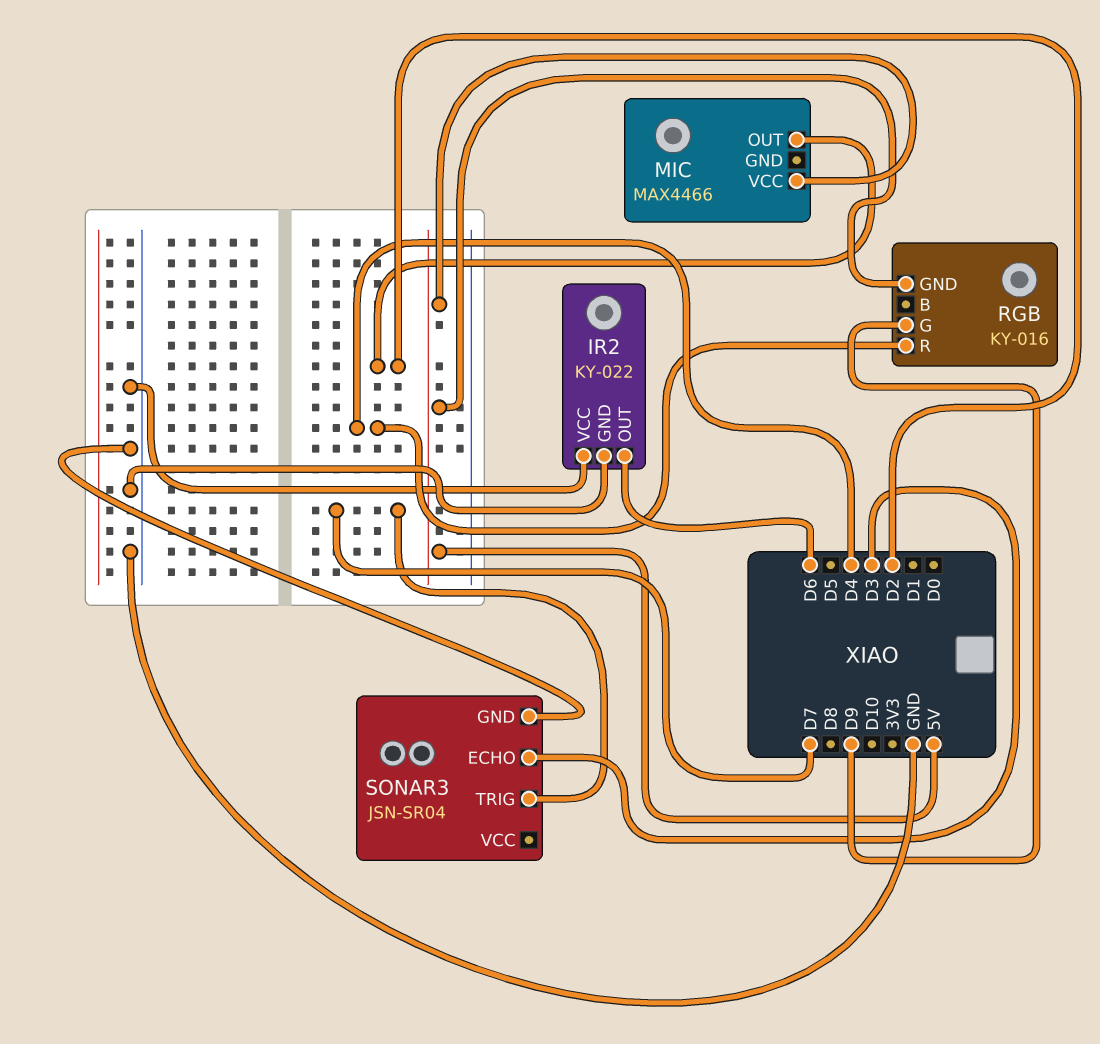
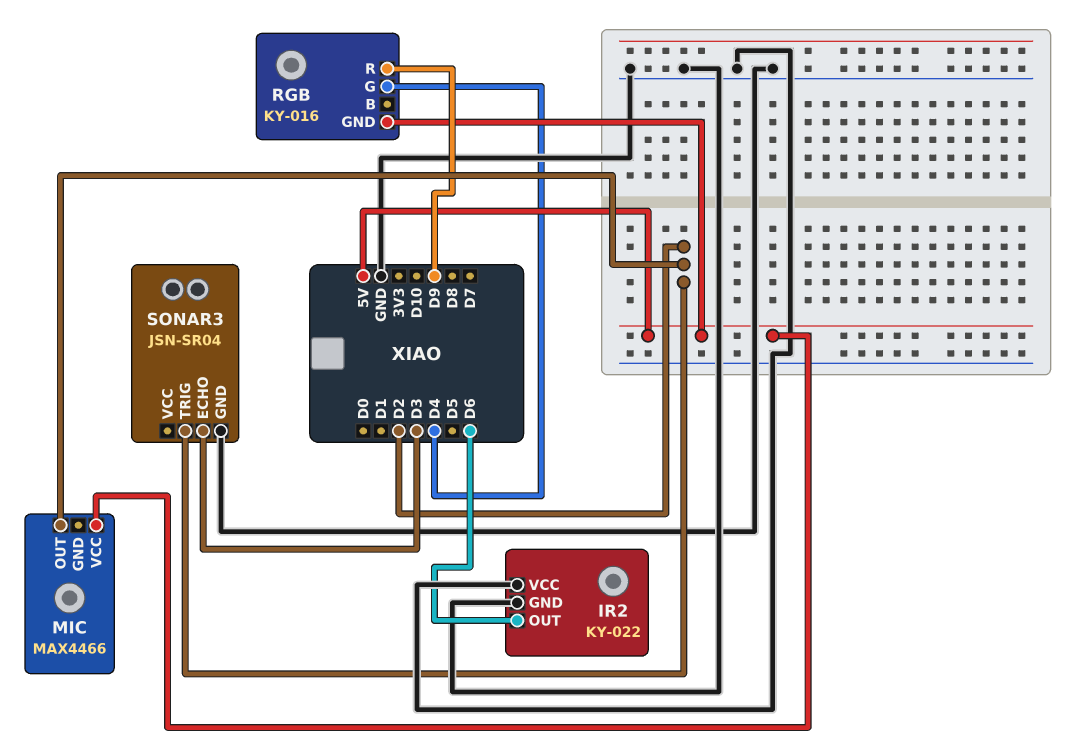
RGB pin G: D9 -> D4
RGB pin R: D4 -> D9
SONAR3 pin TRIG: D7 -> D2

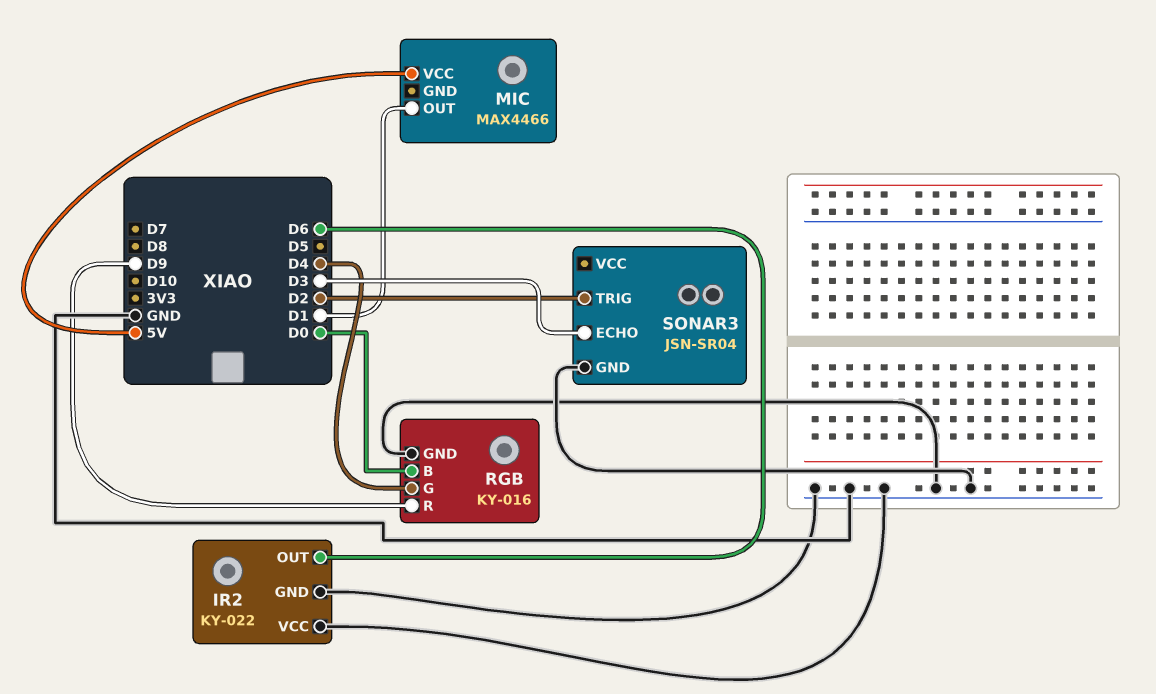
MIC pin OUT: D2 -> D1
RGB pin B: none -> D0
RGB pin GND: 5V -> GND

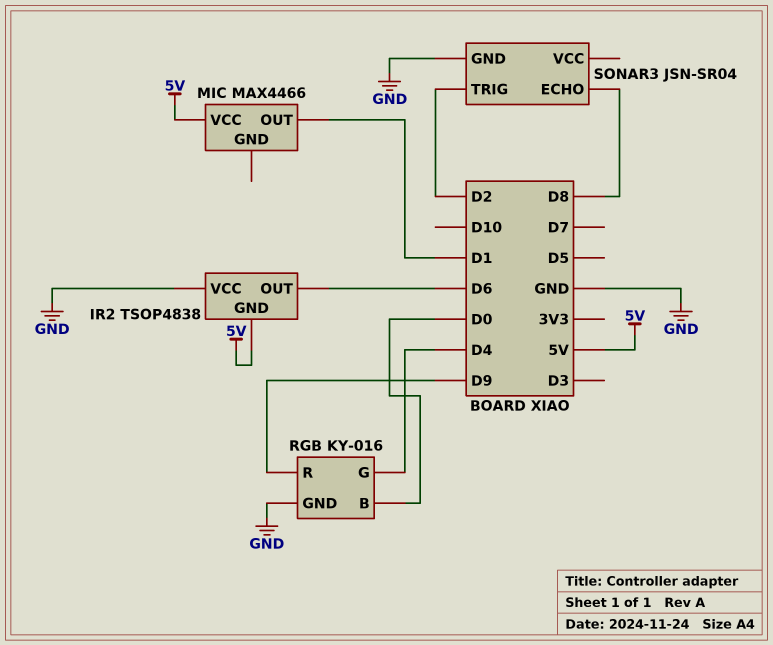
IR2: KY-022 -> TSOP4838
IR2 pin GND: GND -> 5V
SONAR3 pin ECHO: D3 -> D8

